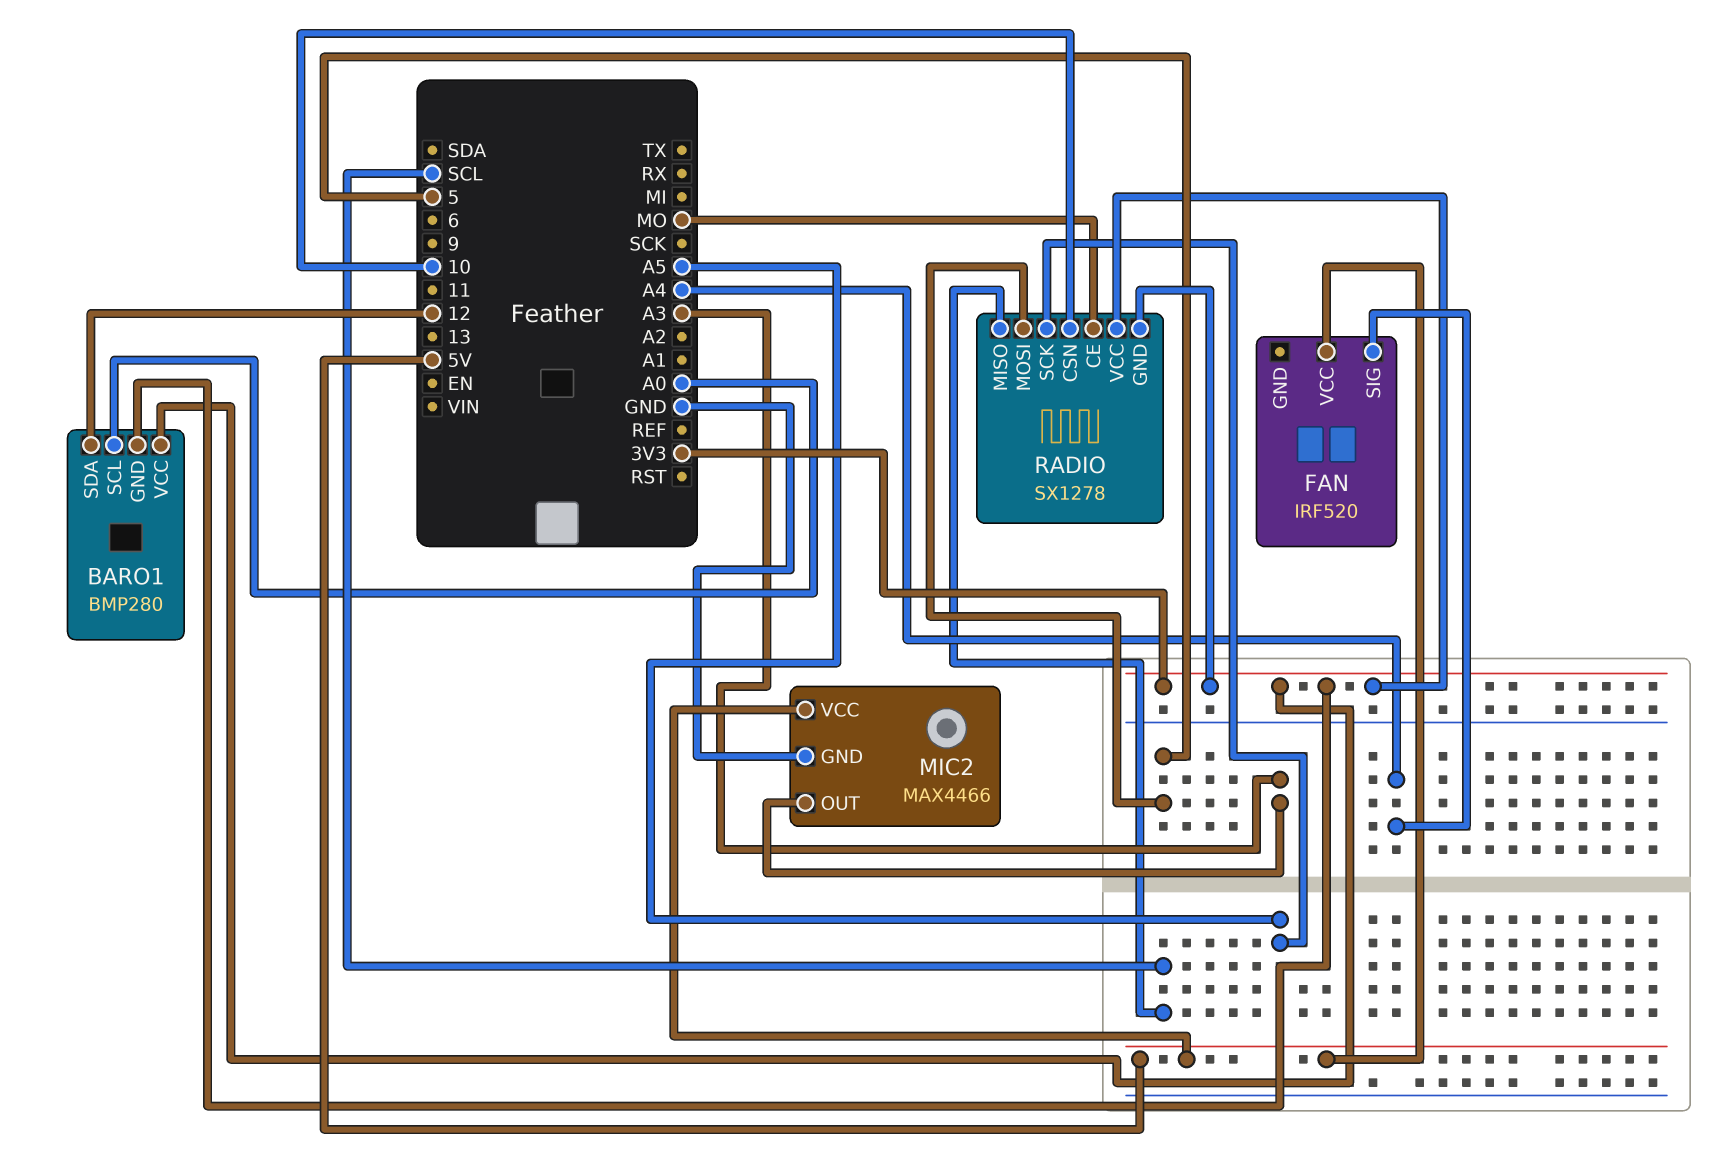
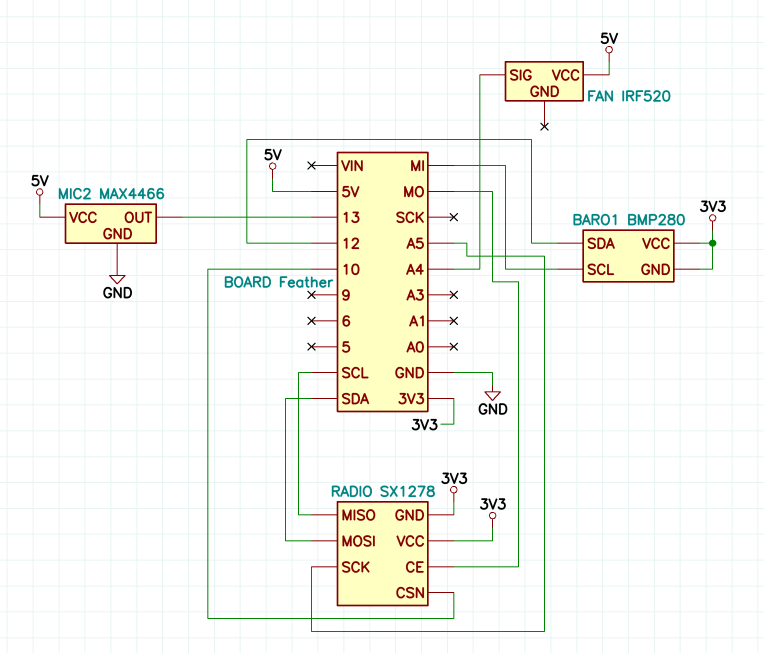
BARO1 pin SCL: A0 -> MI
MIC2 pin OUT: A3 -> 13
RADIO pin MOSI: 5 -> SDA

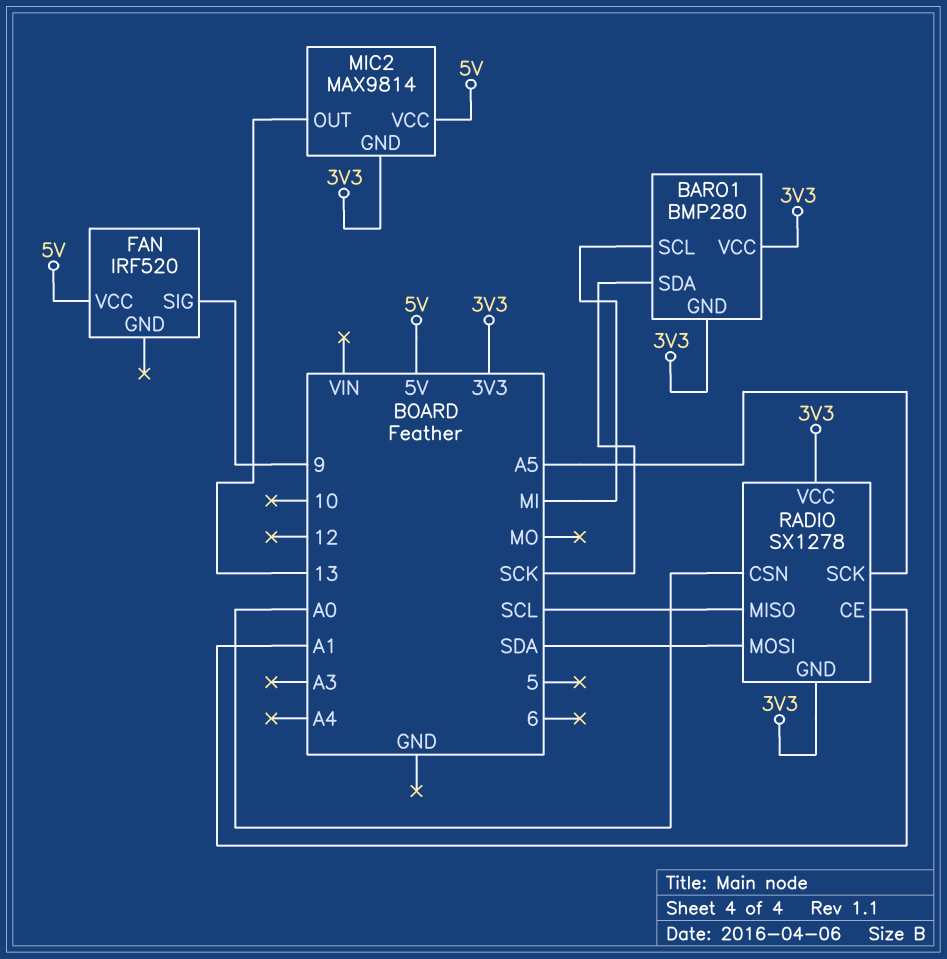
BARO1 pin SDA: 12 -> SCK
FAN pin SIG: A4 -> 9
MIC2: MAX4466 -> MAX9814
MIC2 pin GND: GND -> 3V3
RADIO pin CE: MO -> A1
RADIO pin CSN: 10 -> A0

